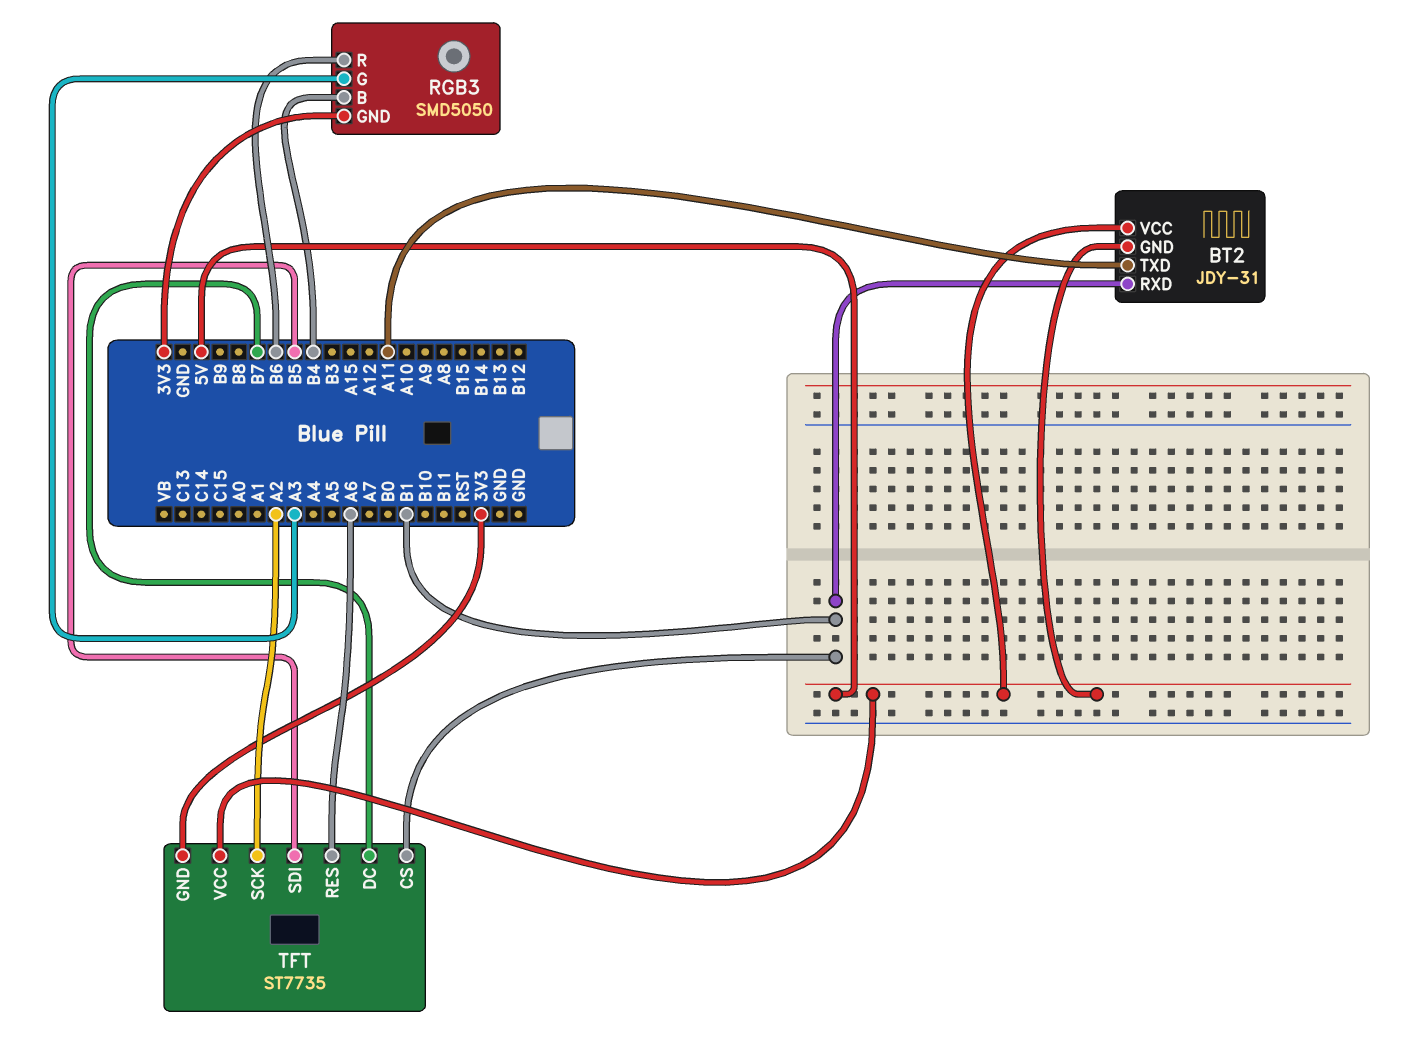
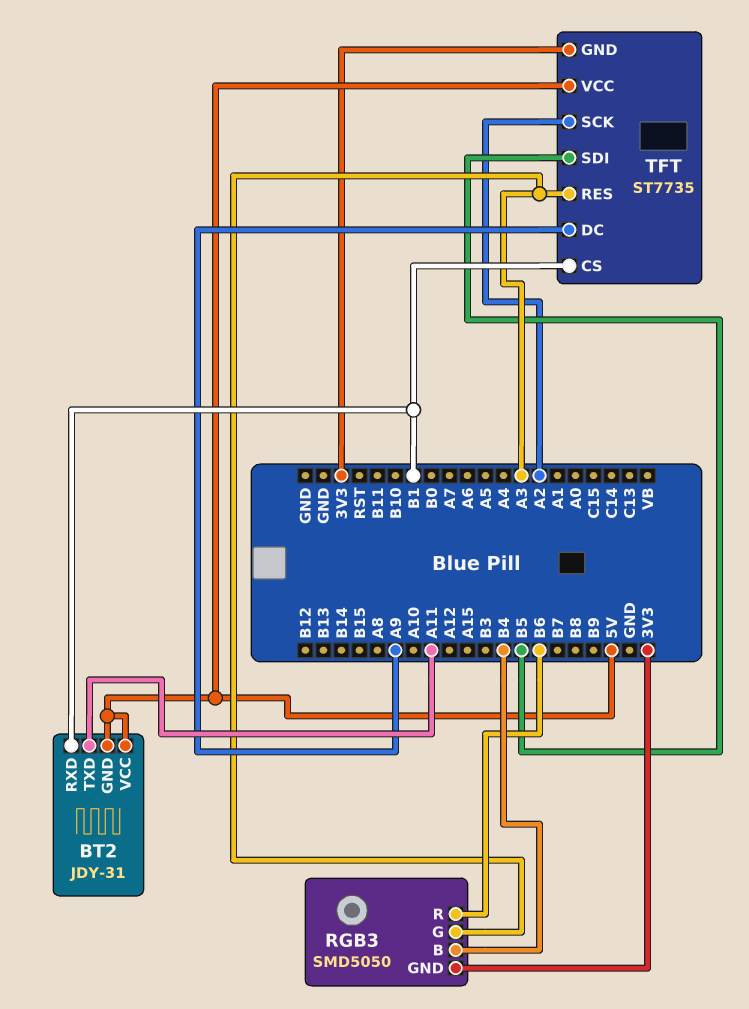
TFT pin DC: B7 -> A9
TFT pin RES: A6 -> A3

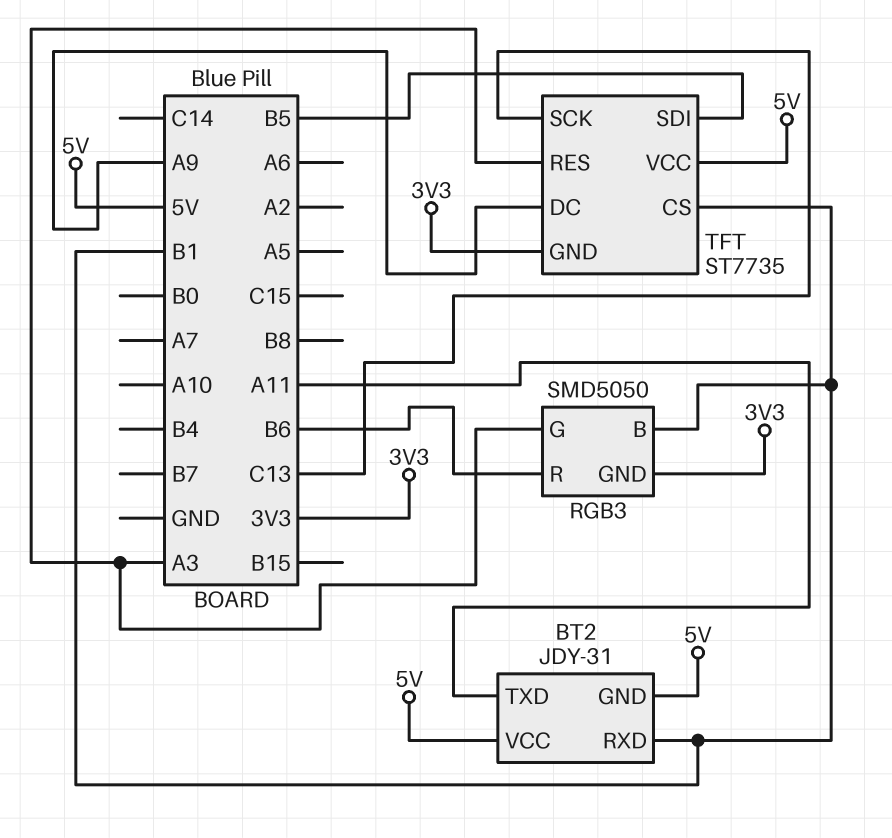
RGB3 pin B: B4 -> B1
TFT pin SCK: A2 -> C13

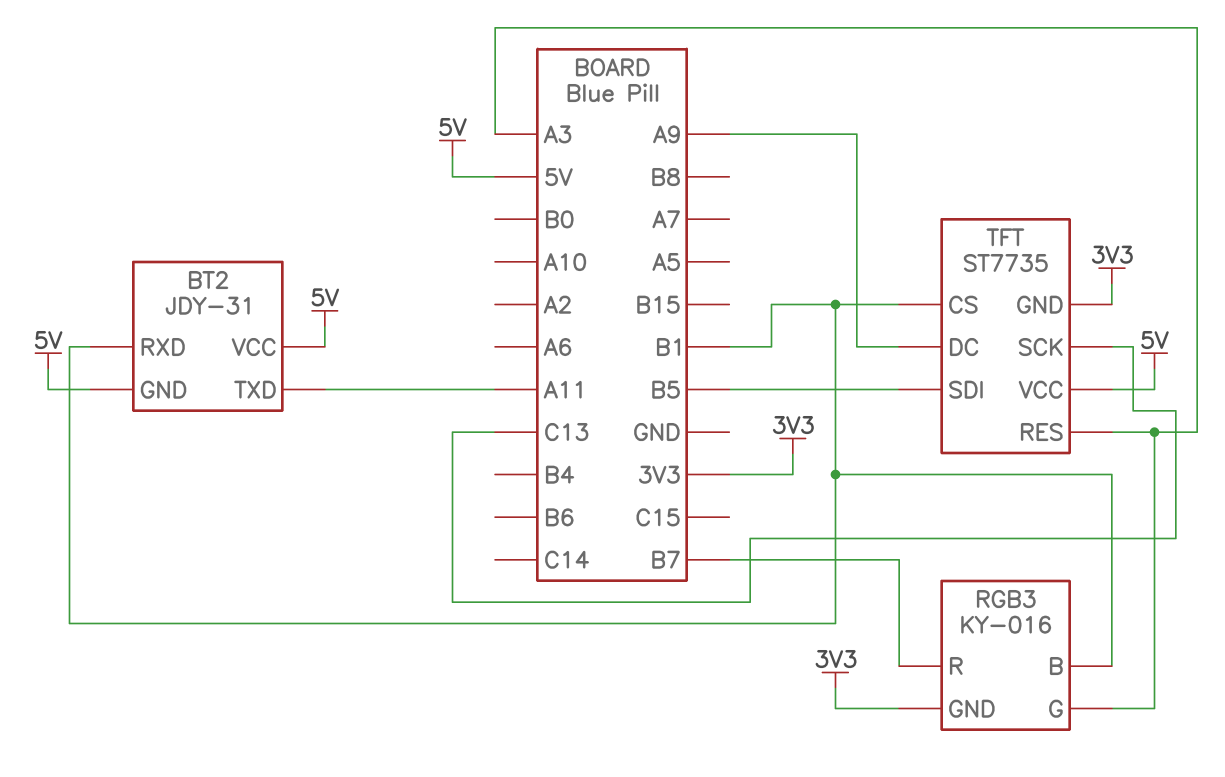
RGB3: SMD5050 -> KY-016
RGB3 pin R: B6 -> B7

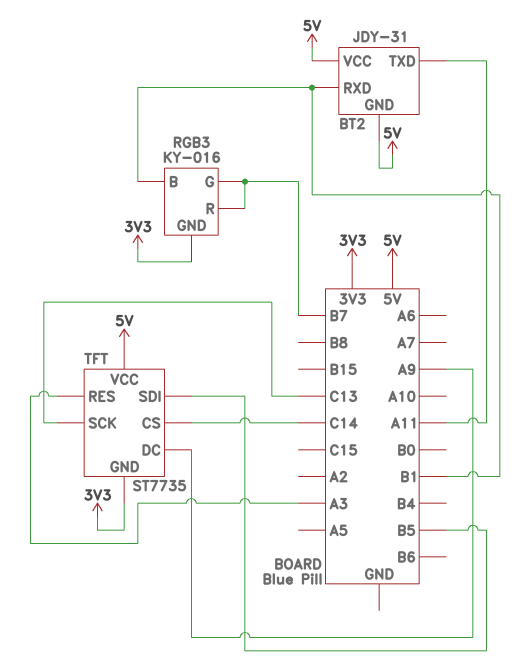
RGB3 pin G: A3 -> B7
TFT pin CS: B1 -> C14

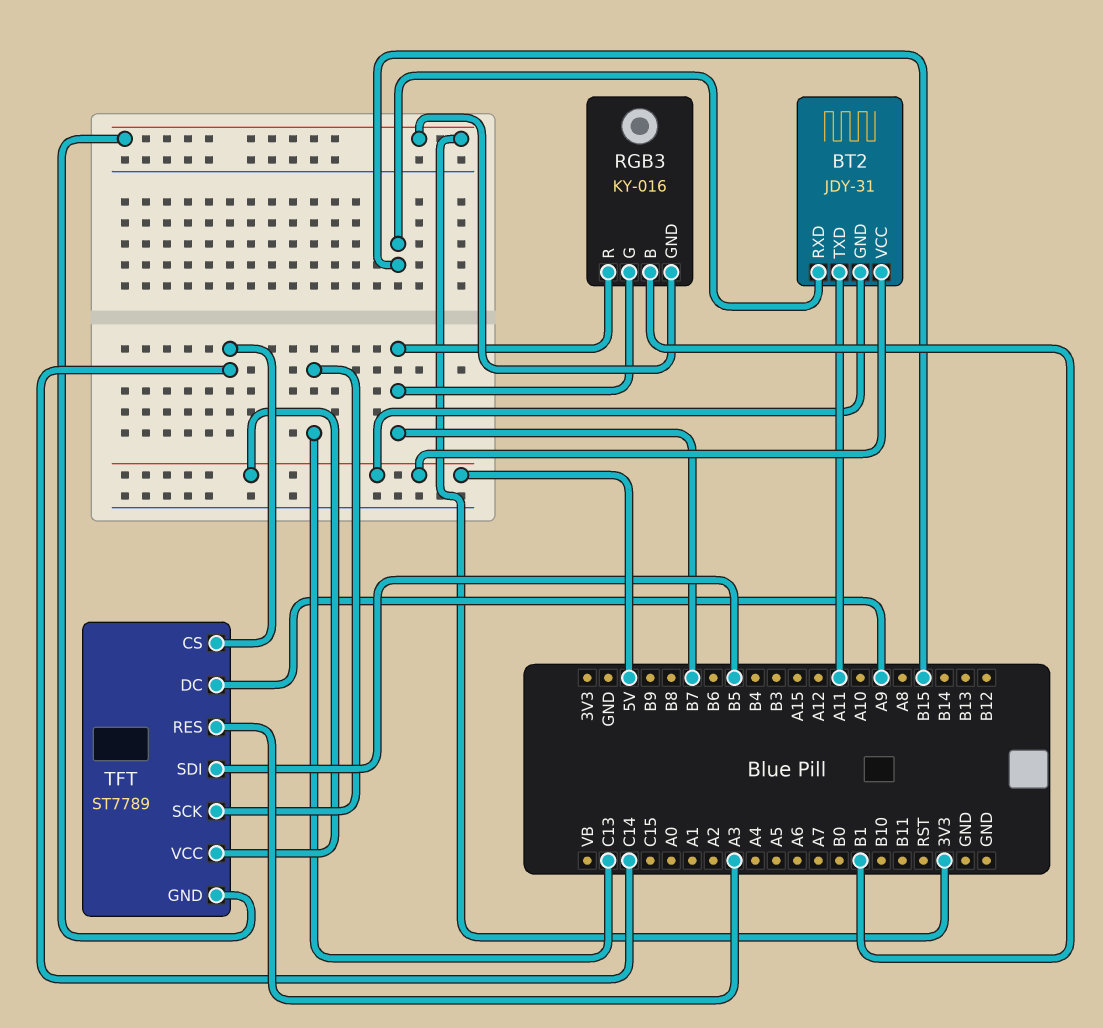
BT2 pin RXD: B1 -> B15
TFT: ST7735 -> ST7789

